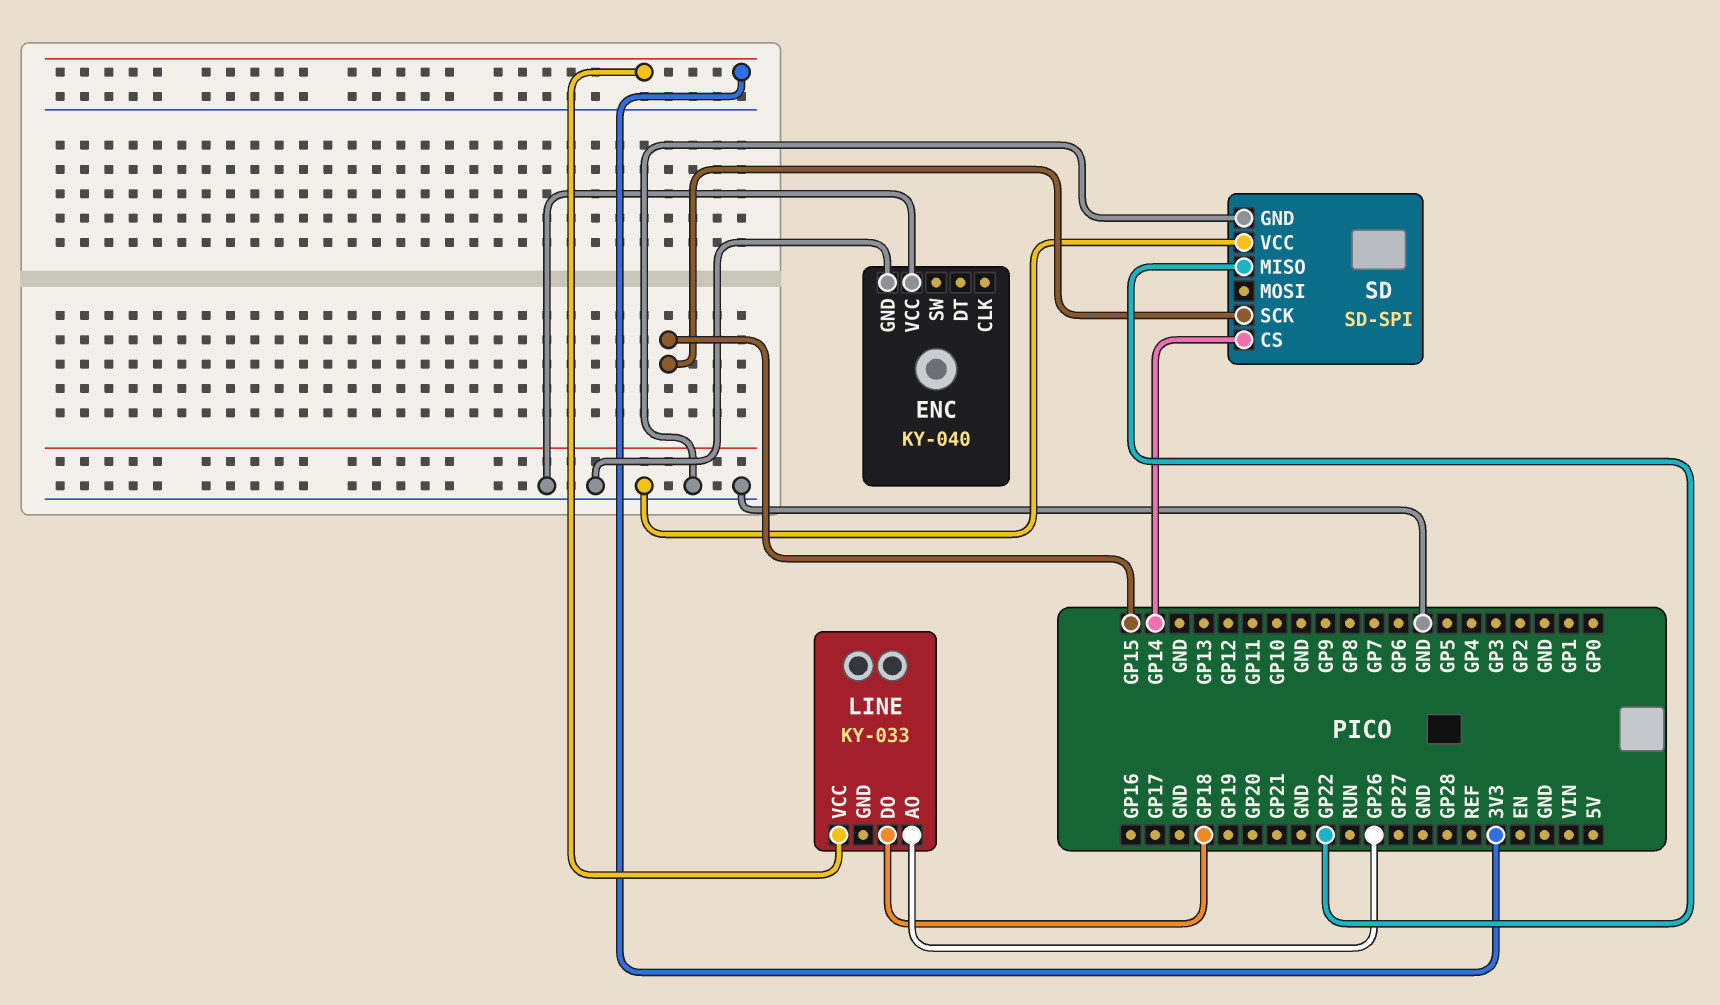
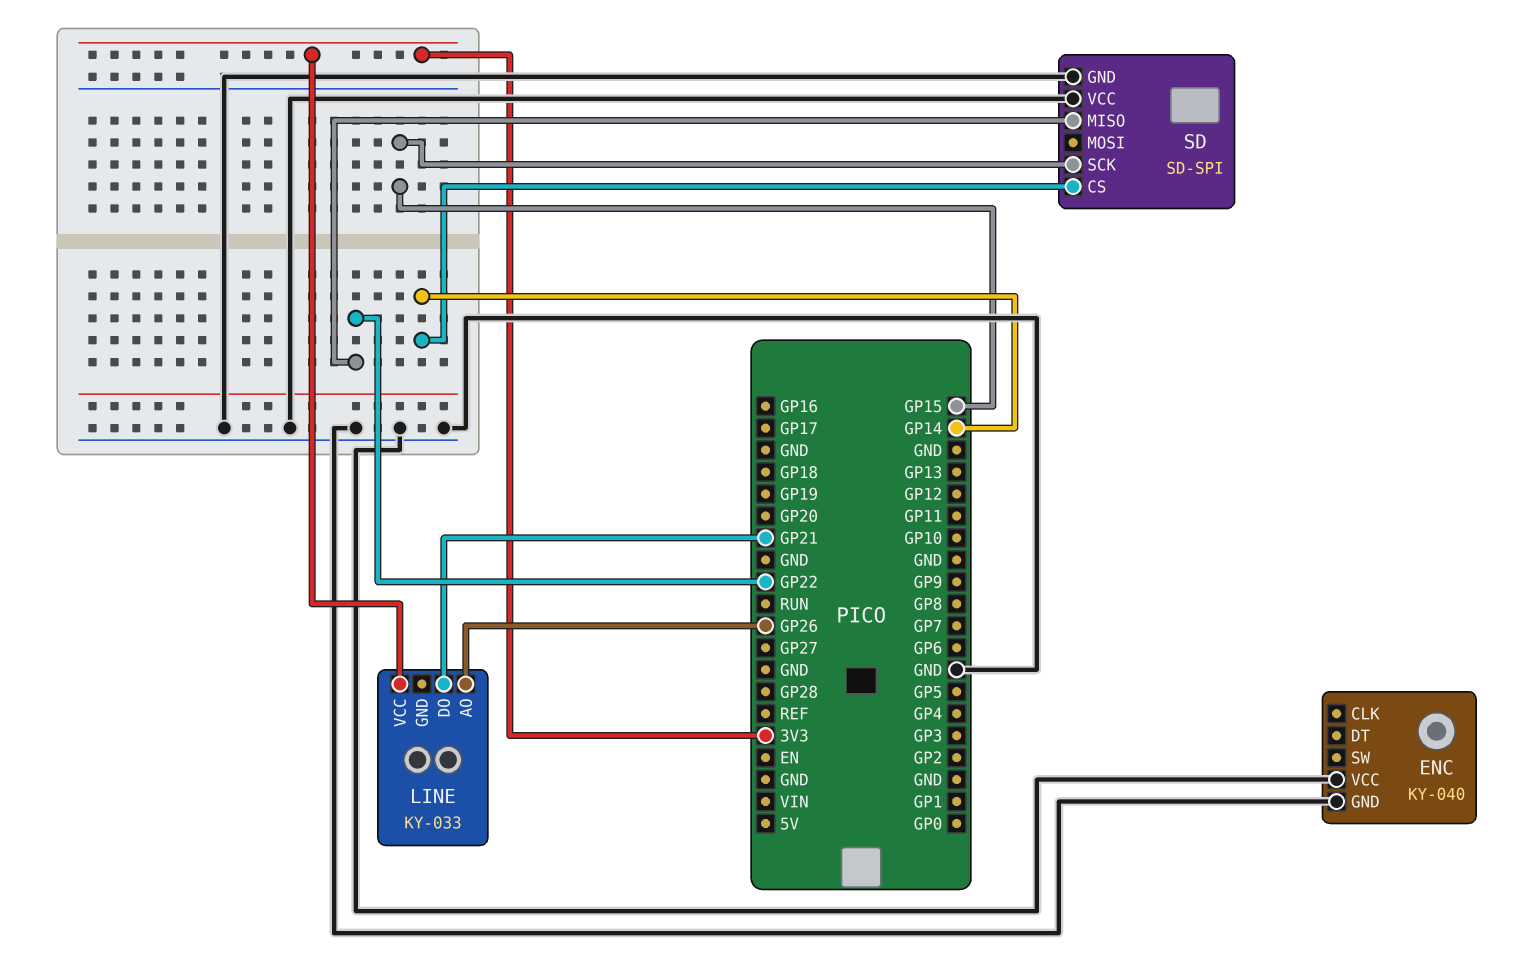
LINE pin DO: GP18 -> GP21

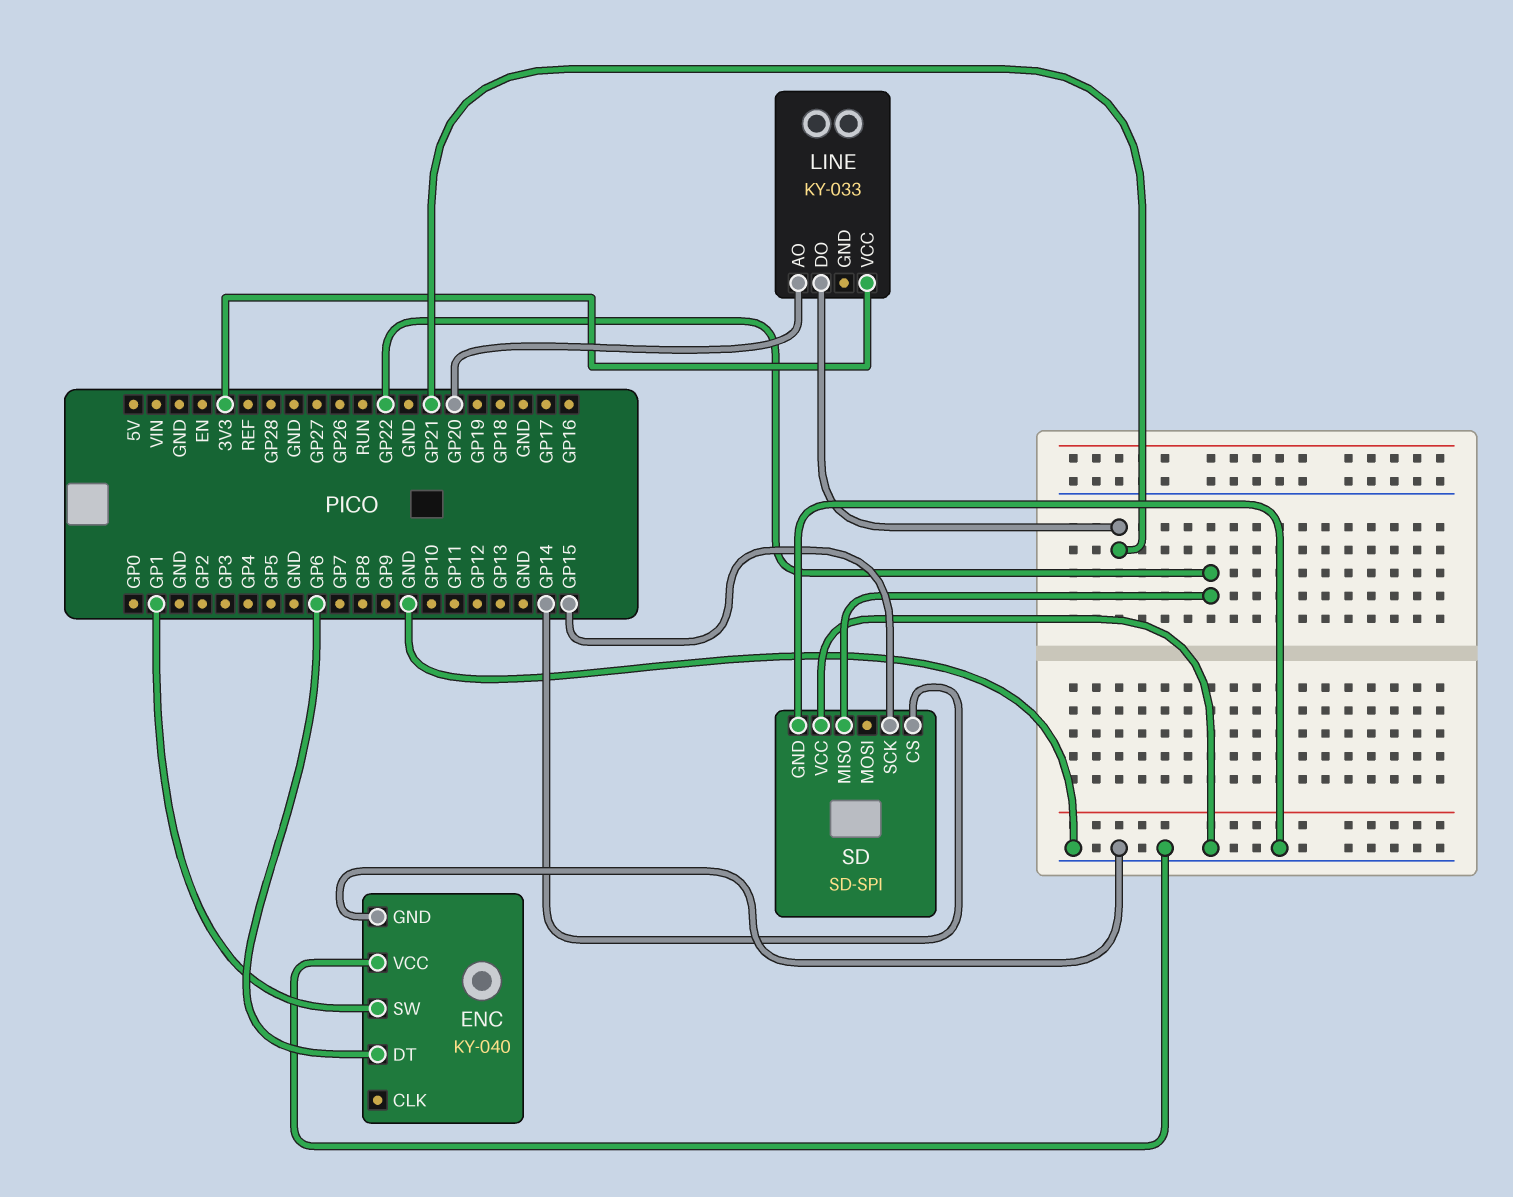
ENC pin DT: none -> GP6
ENC pin SW: none -> GP1
LINE pin AO: GP26 -> GP20

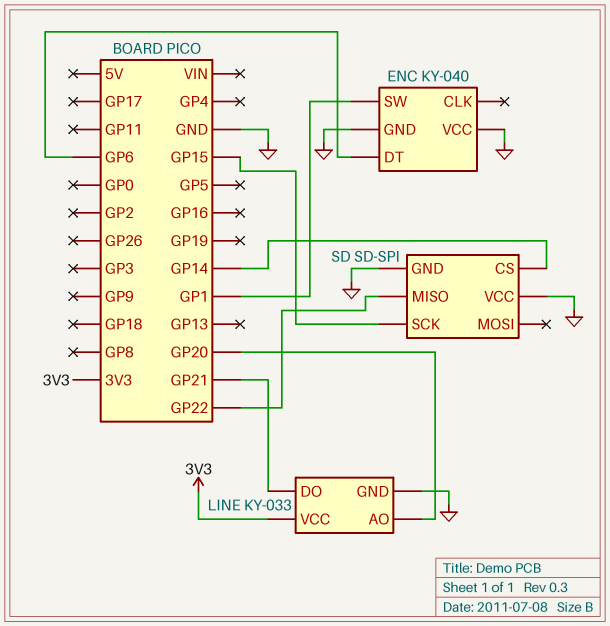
LINE pin GND: none -> GND

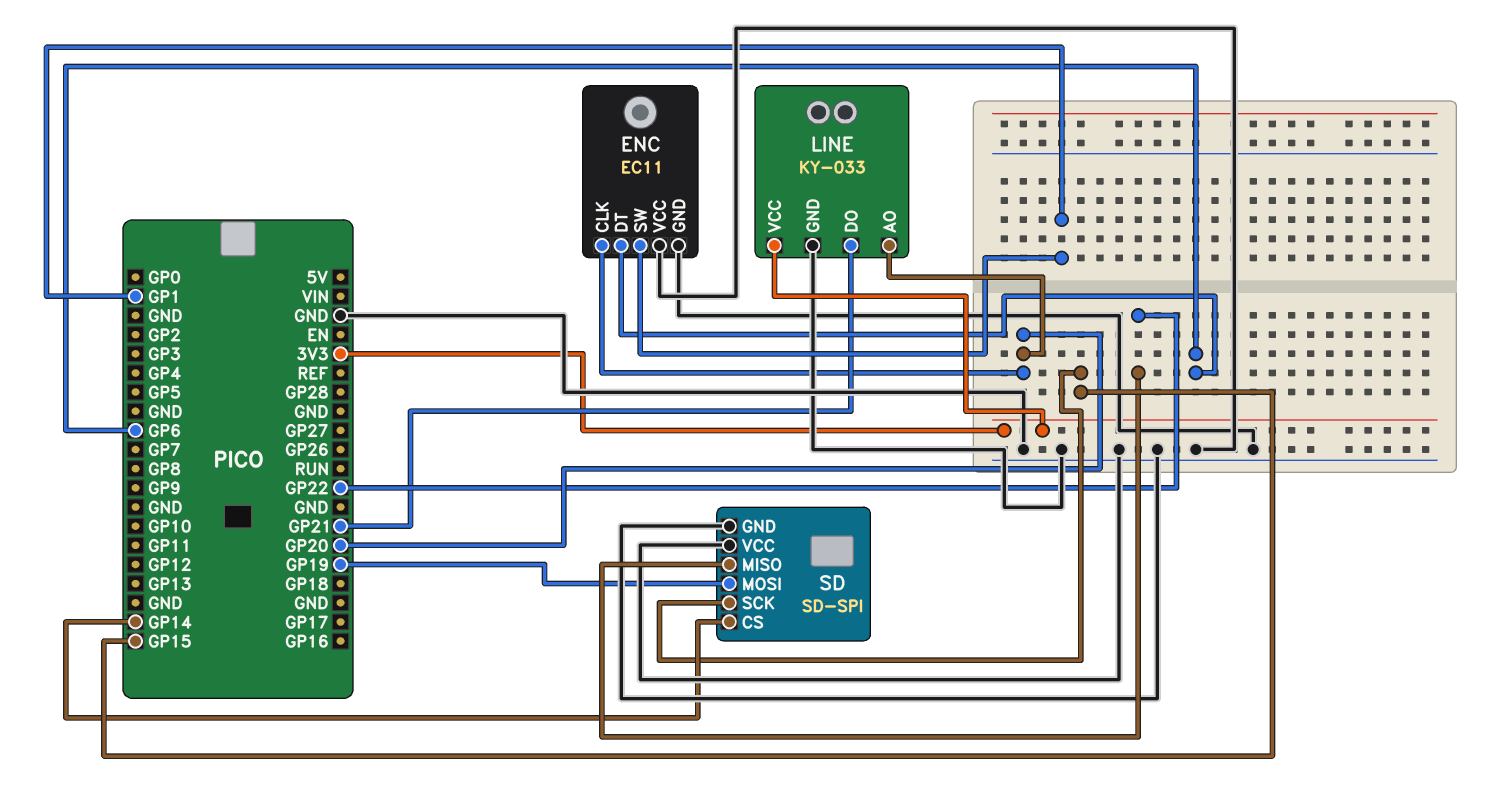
ENC: KY-040 -> EC11
ENC pin CLK: none -> GP20
SD pin MOSI: none -> GP19

